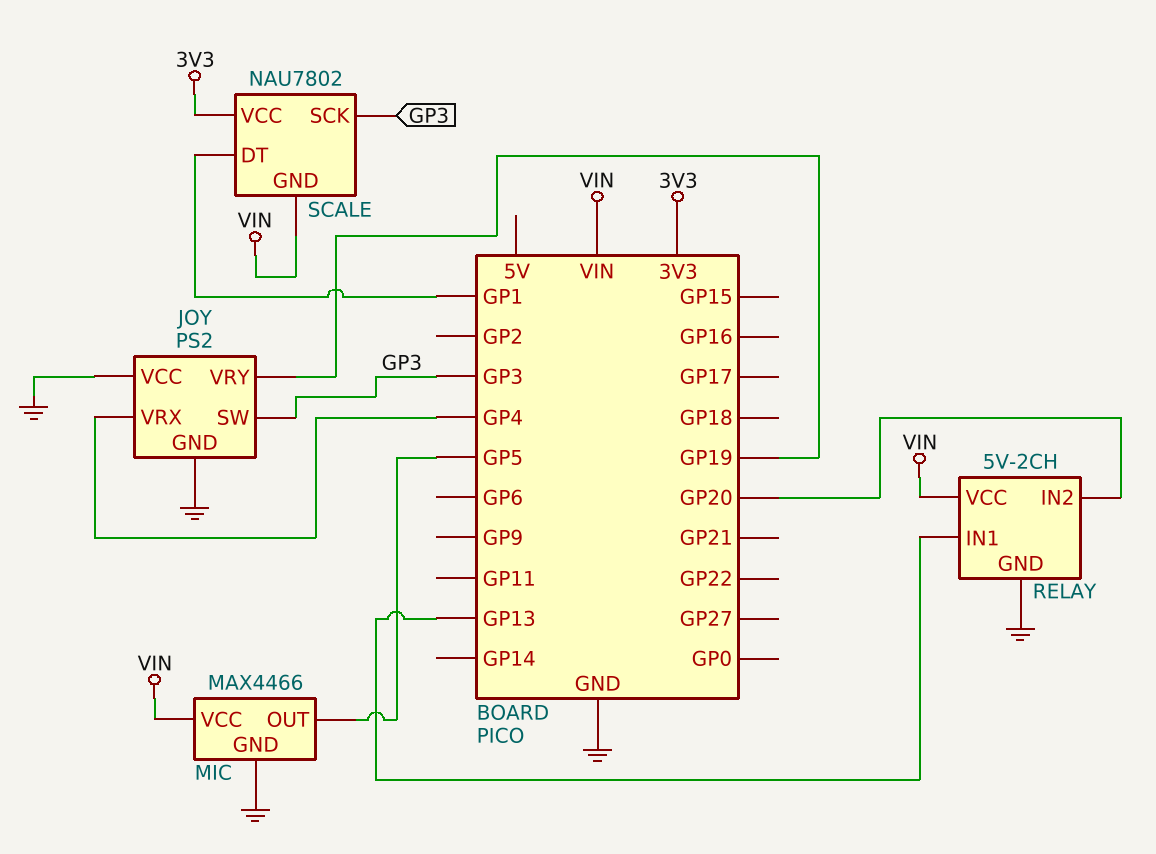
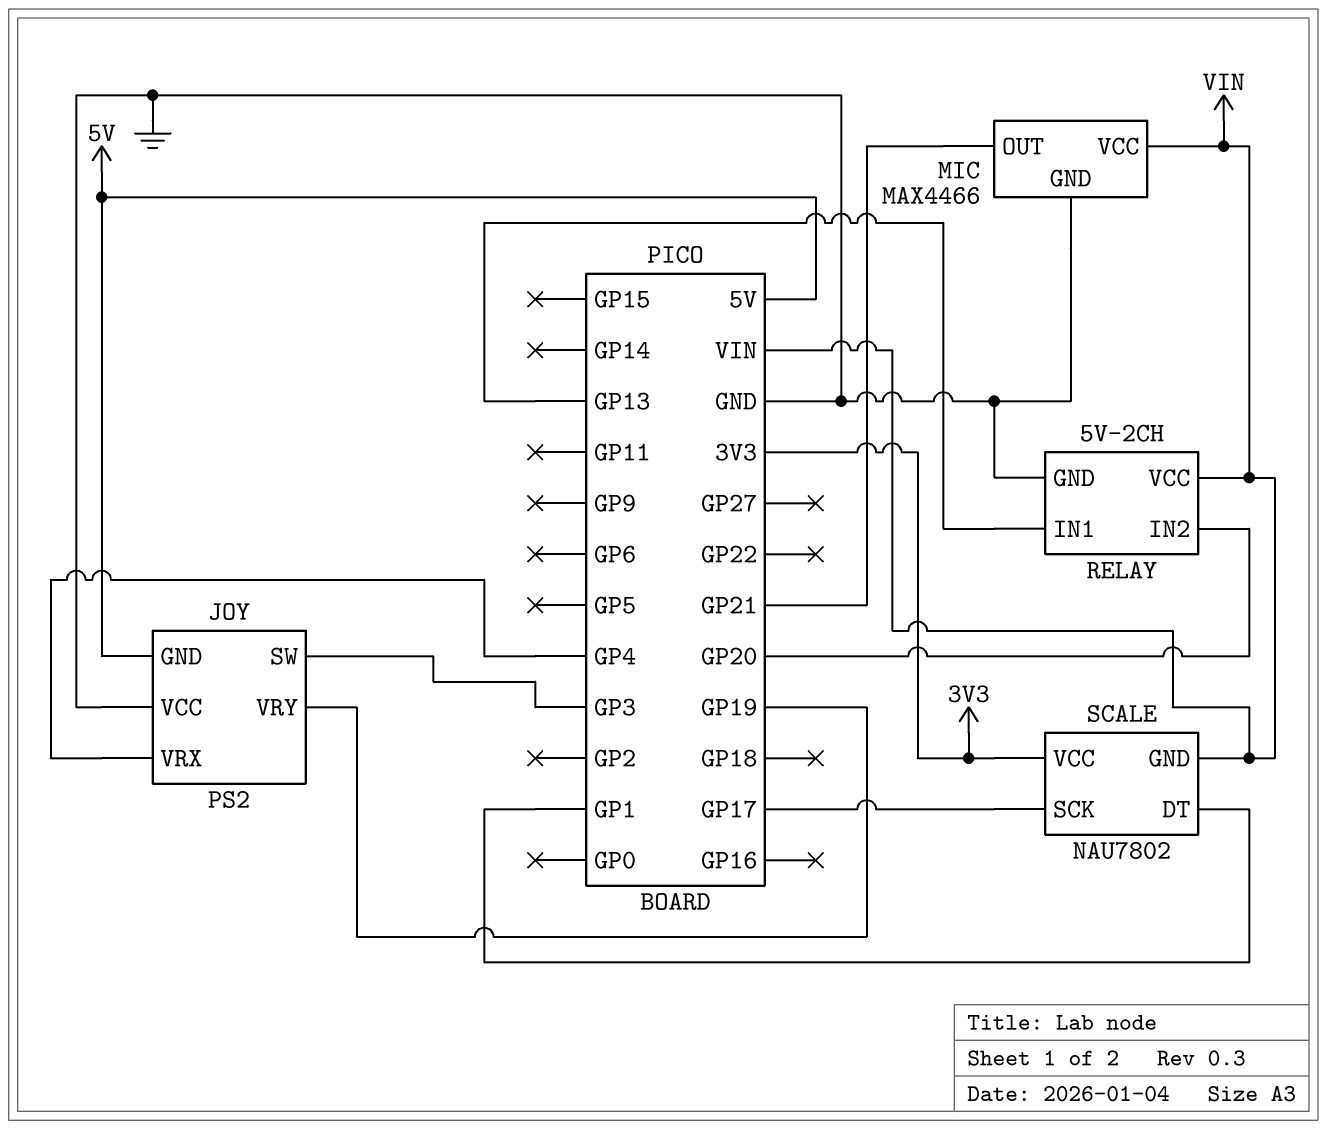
JOY pin GND: GND -> 5V
MIC pin OUT: GP5 -> GP21
SCALE pin SCK: GP3 -> GP17

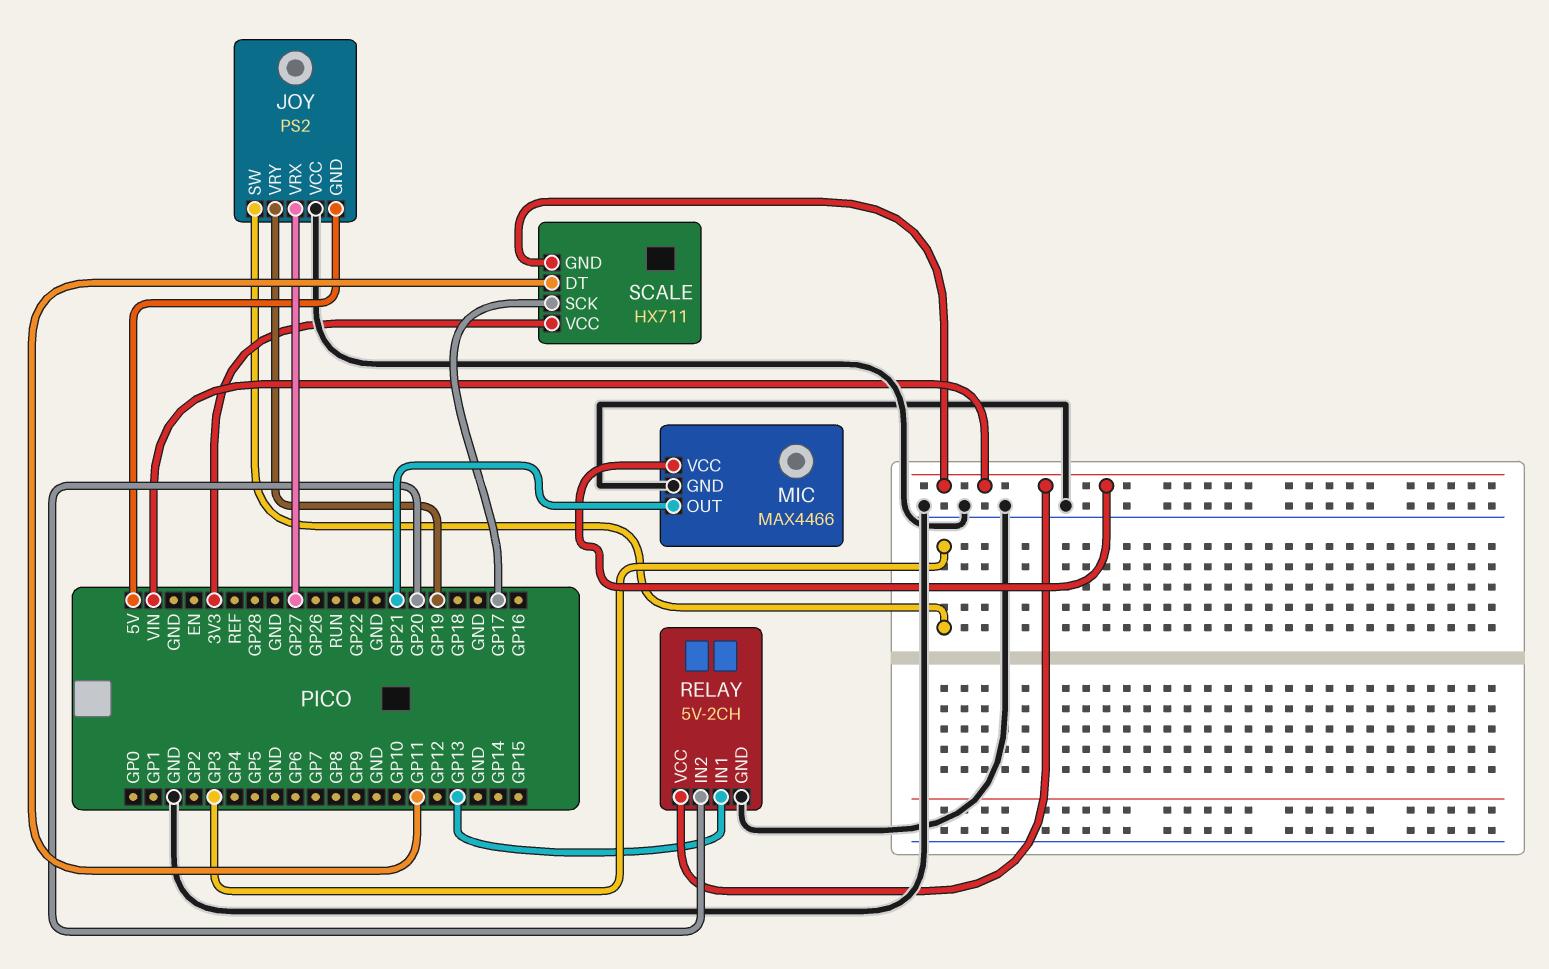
JOY pin VRX: GP4 -> GP27
SCALE: NAU7802 -> HX711
SCALE pin DT: GP1 -> GP11

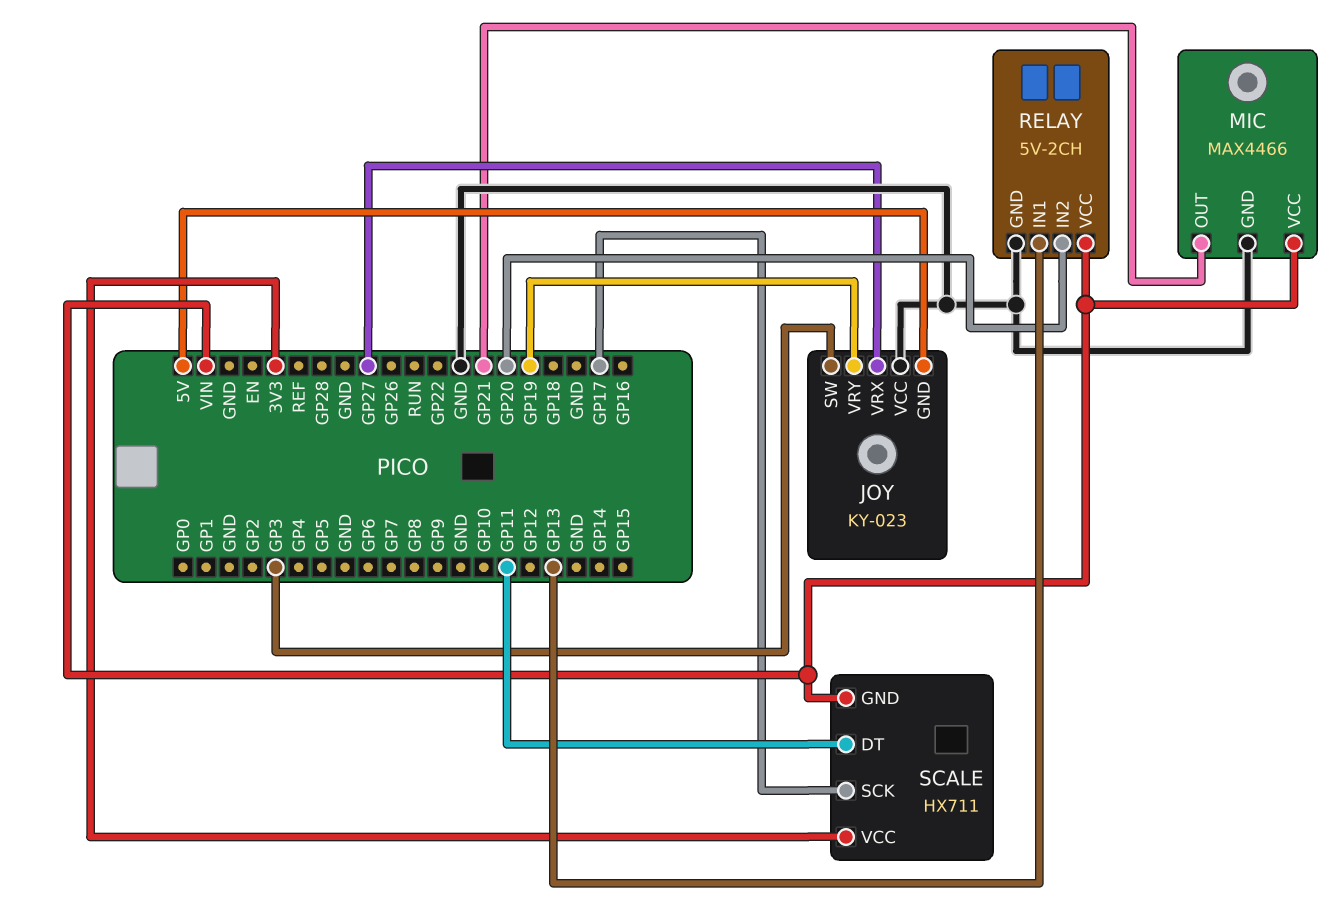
JOY: PS2 -> KY-023

